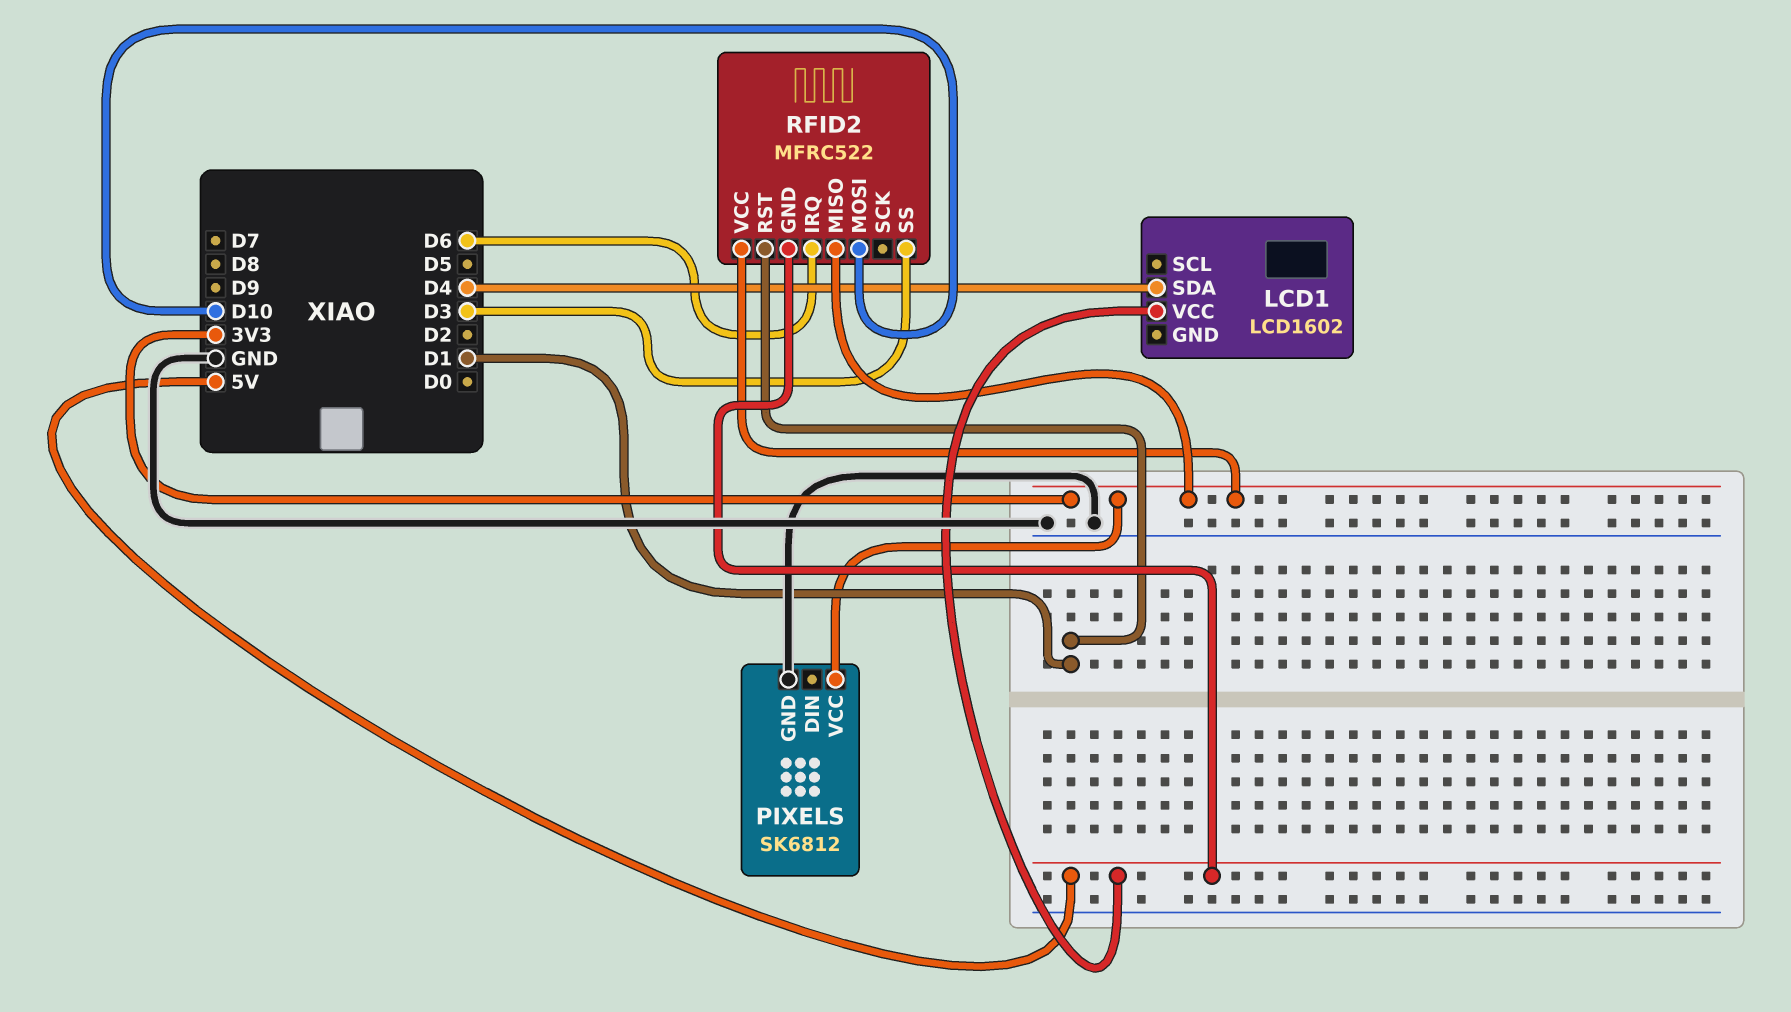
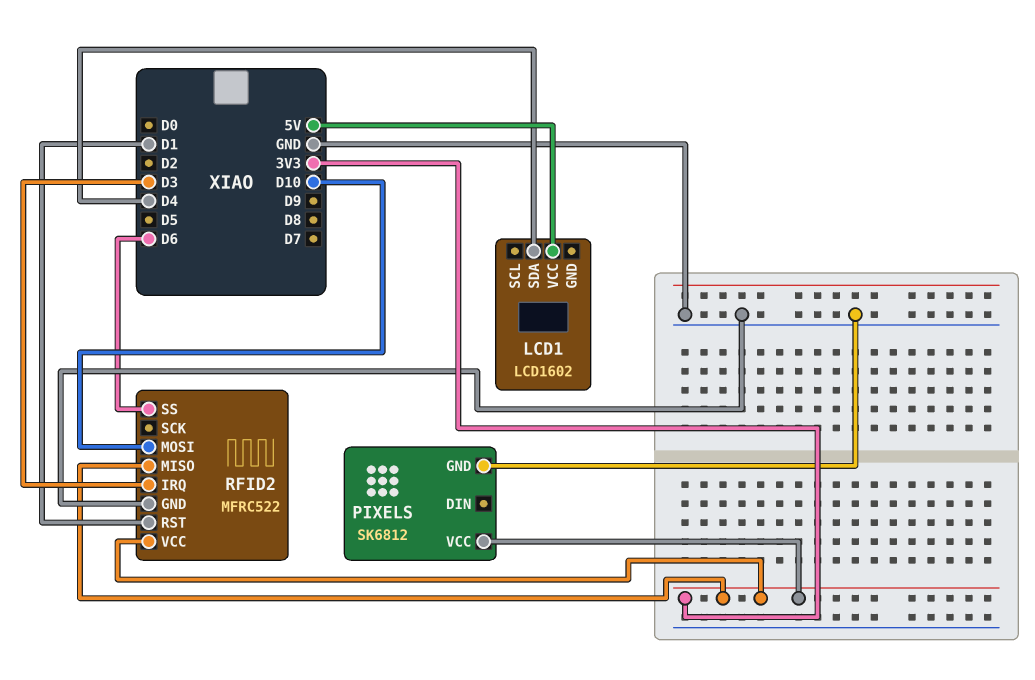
RFID2 pin GND: 5V -> GND
RFID2 pin IRQ: D6 -> D3
RFID2 pin SS: D3 -> D6

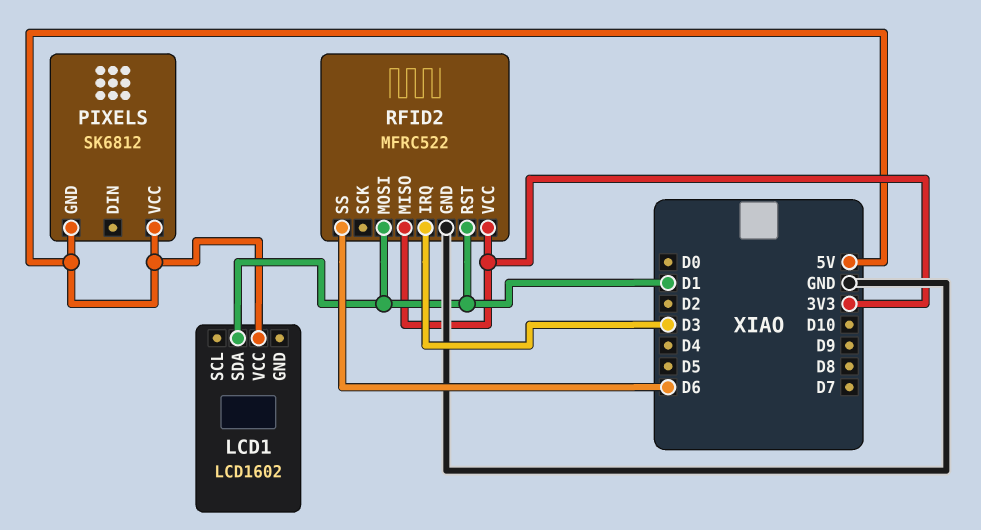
LCD1 pin SDA: D4 -> D1
PIXELS pin GND: GND -> 5V
PIXELS pin VCC: 3V3 -> 5V
RFID2 pin MOSI: D10 -> D1

